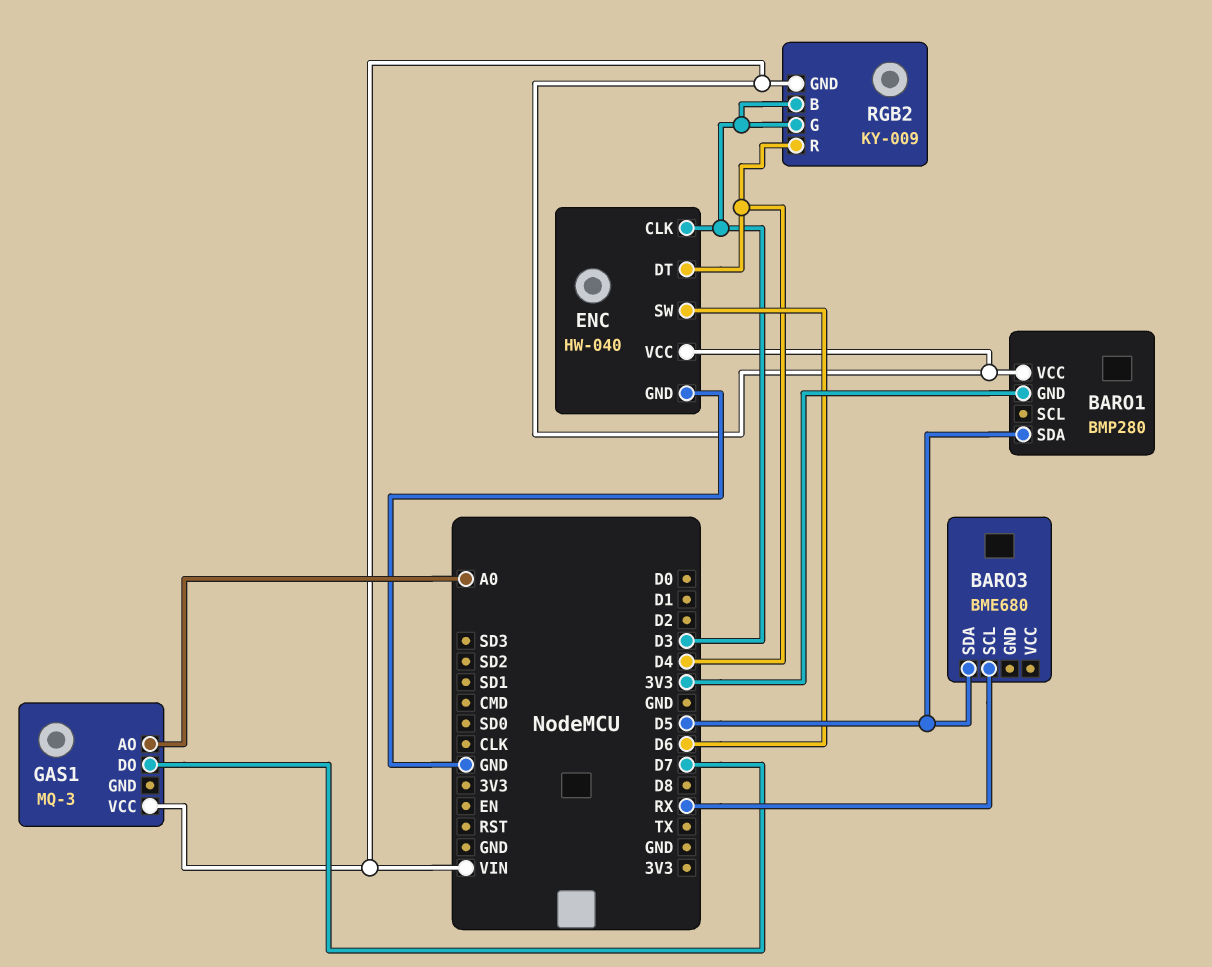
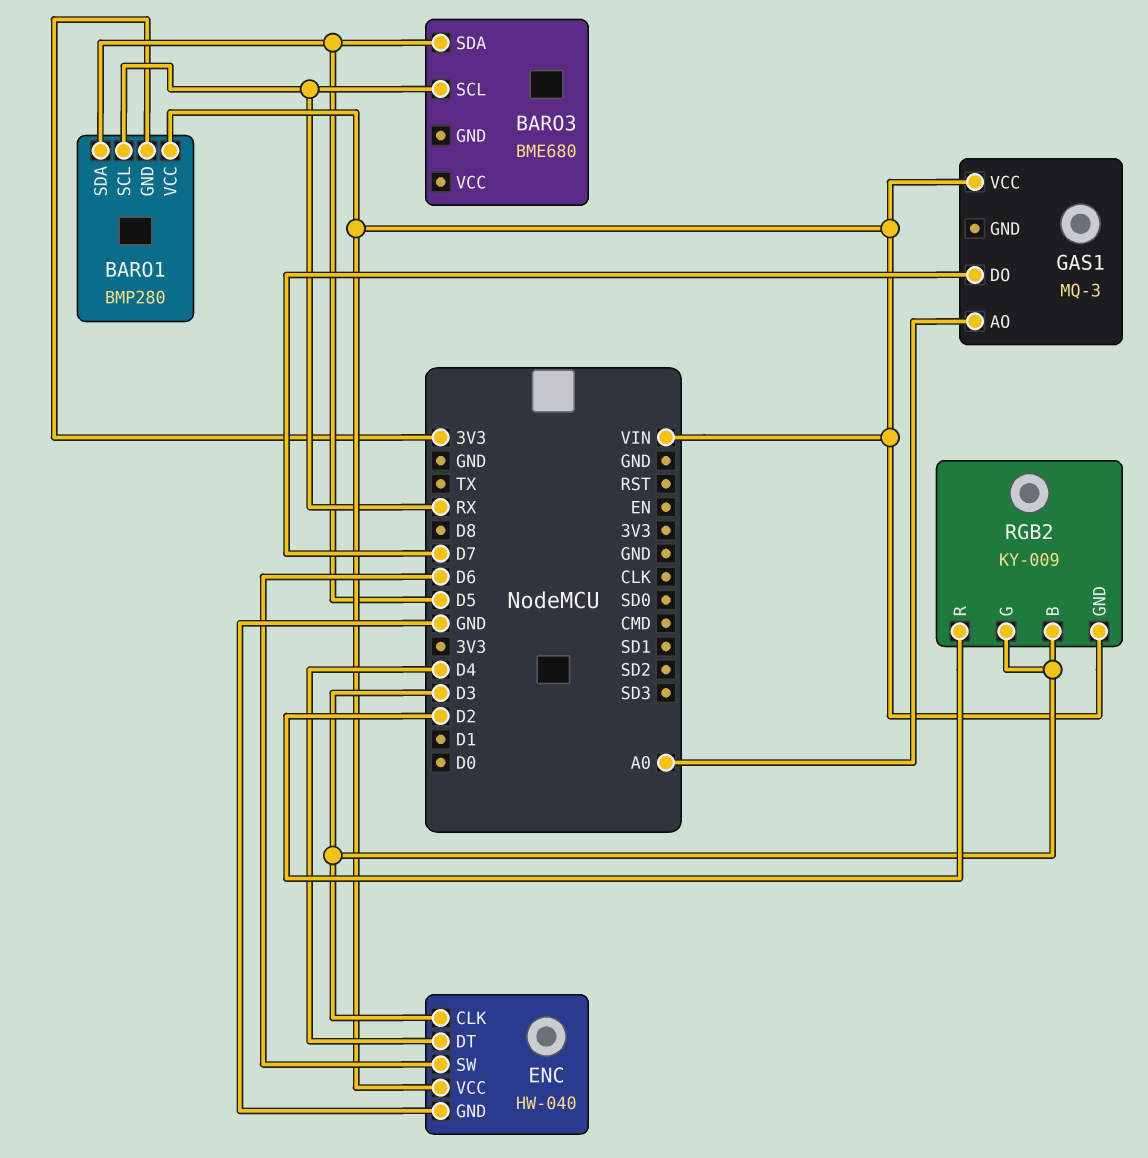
BARO1 pin SCL: none -> RX
RGB2 pin R: D4 -> D2

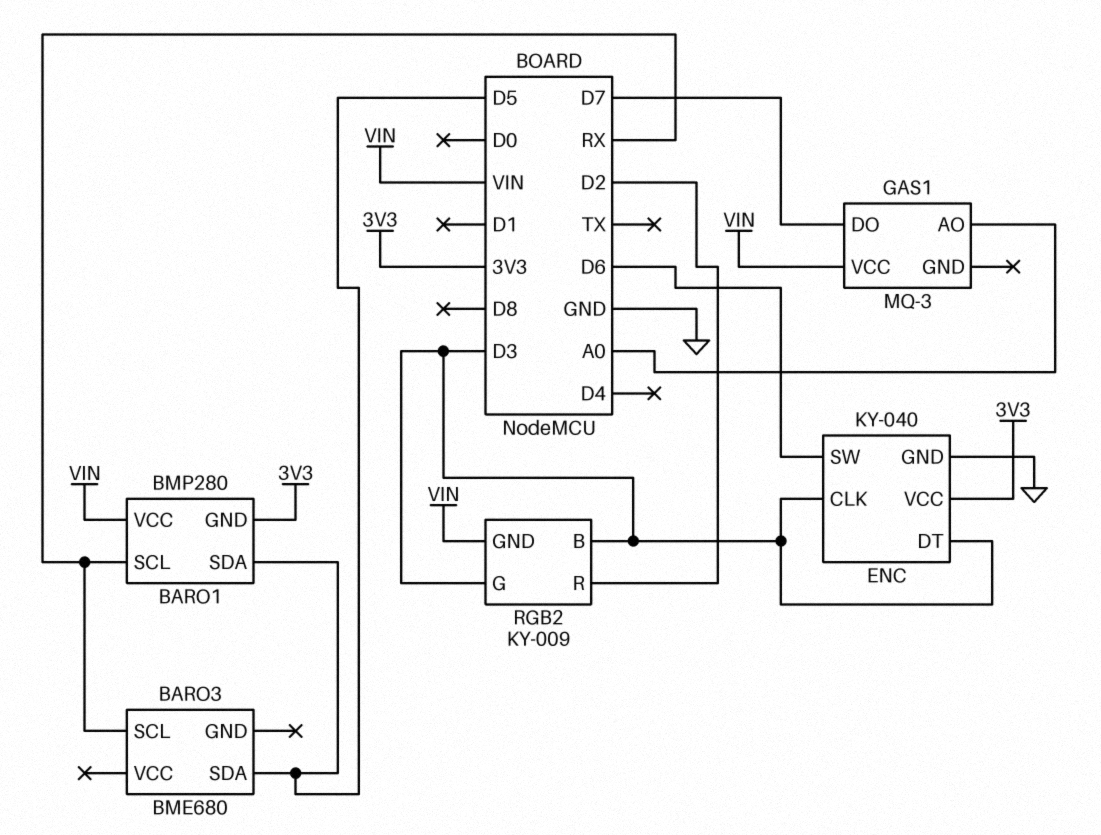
ENC: HW-040 -> KY-040
ENC pin DT: D4 -> D3
ENC pin VCC: VIN -> 3V3

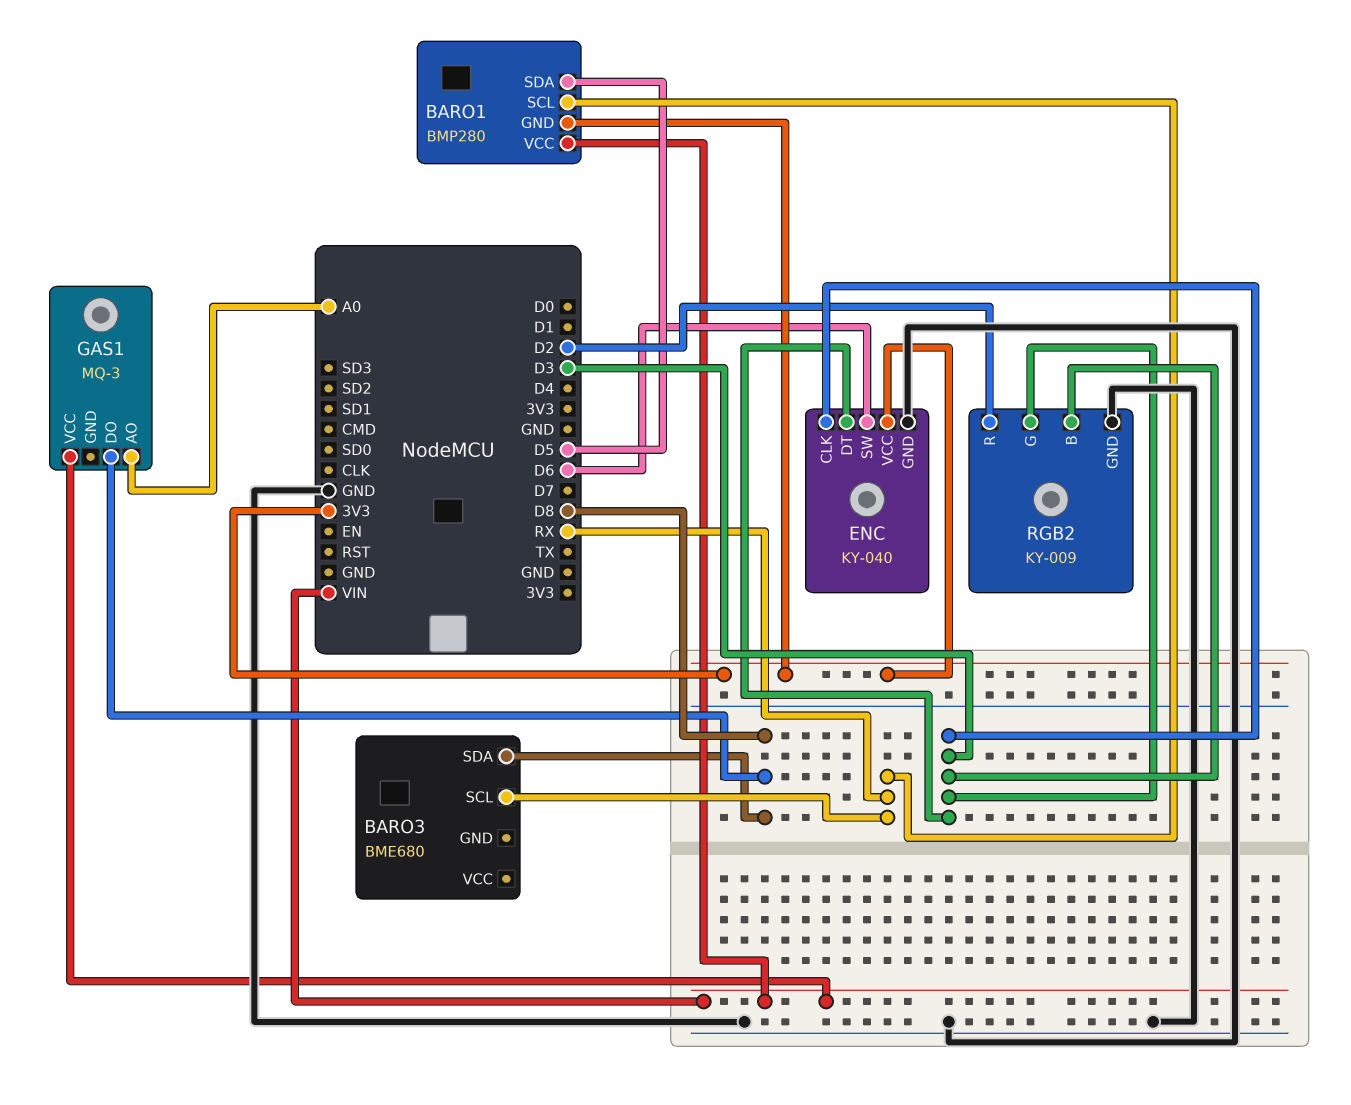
BARO3 pin SDA: D5 -> D8
GAS1 pin DO: D7 -> D8
RGB2 pin GND: VIN -> GND

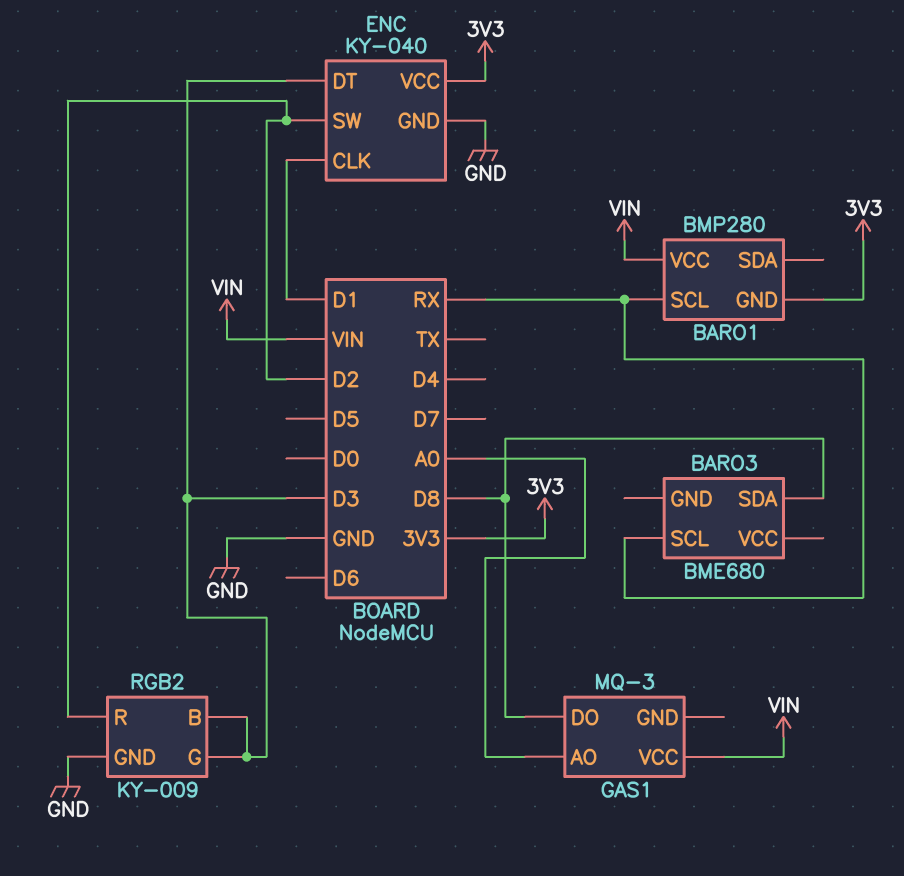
BARO1 pin SDA: D5 -> none
ENC pin CLK: D3 -> D1
ENC pin SW: D6 -> D2

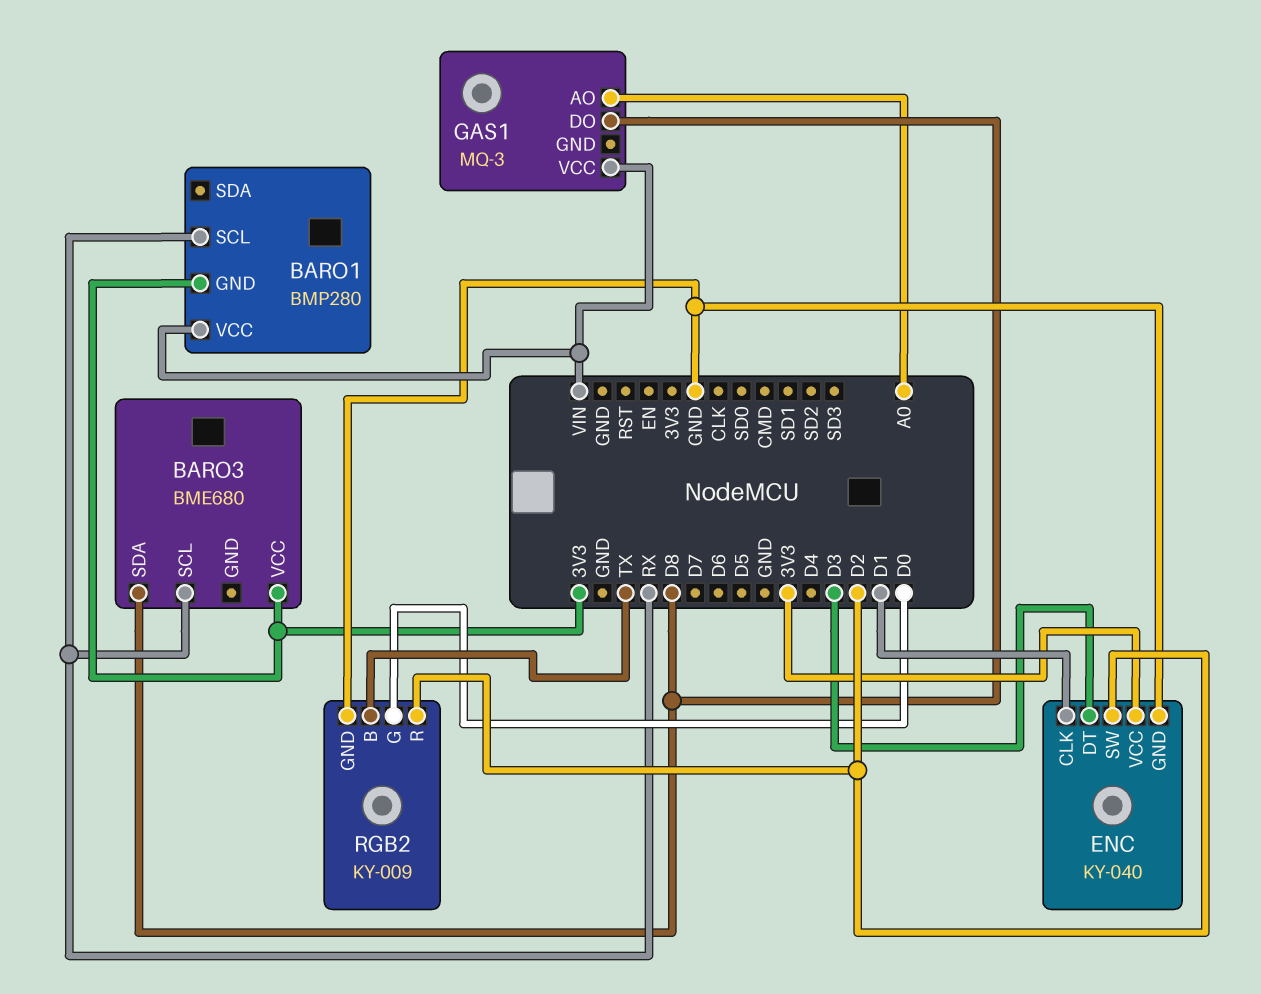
BARO3 pin VCC: none -> 3V3
RGB2 pin B: D3 -> TX
RGB2 pin G: D3 -> D0

